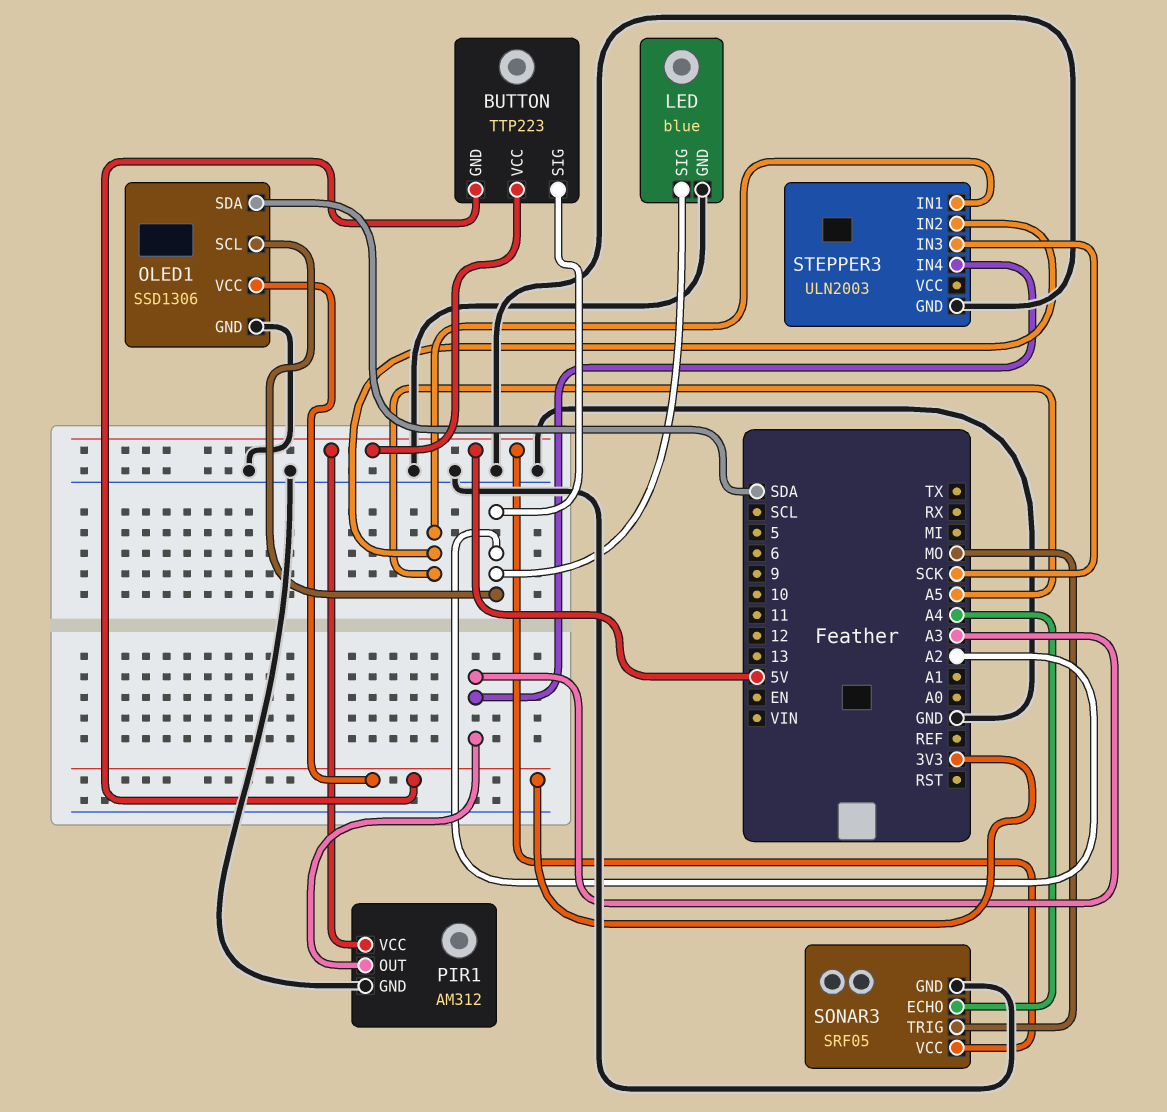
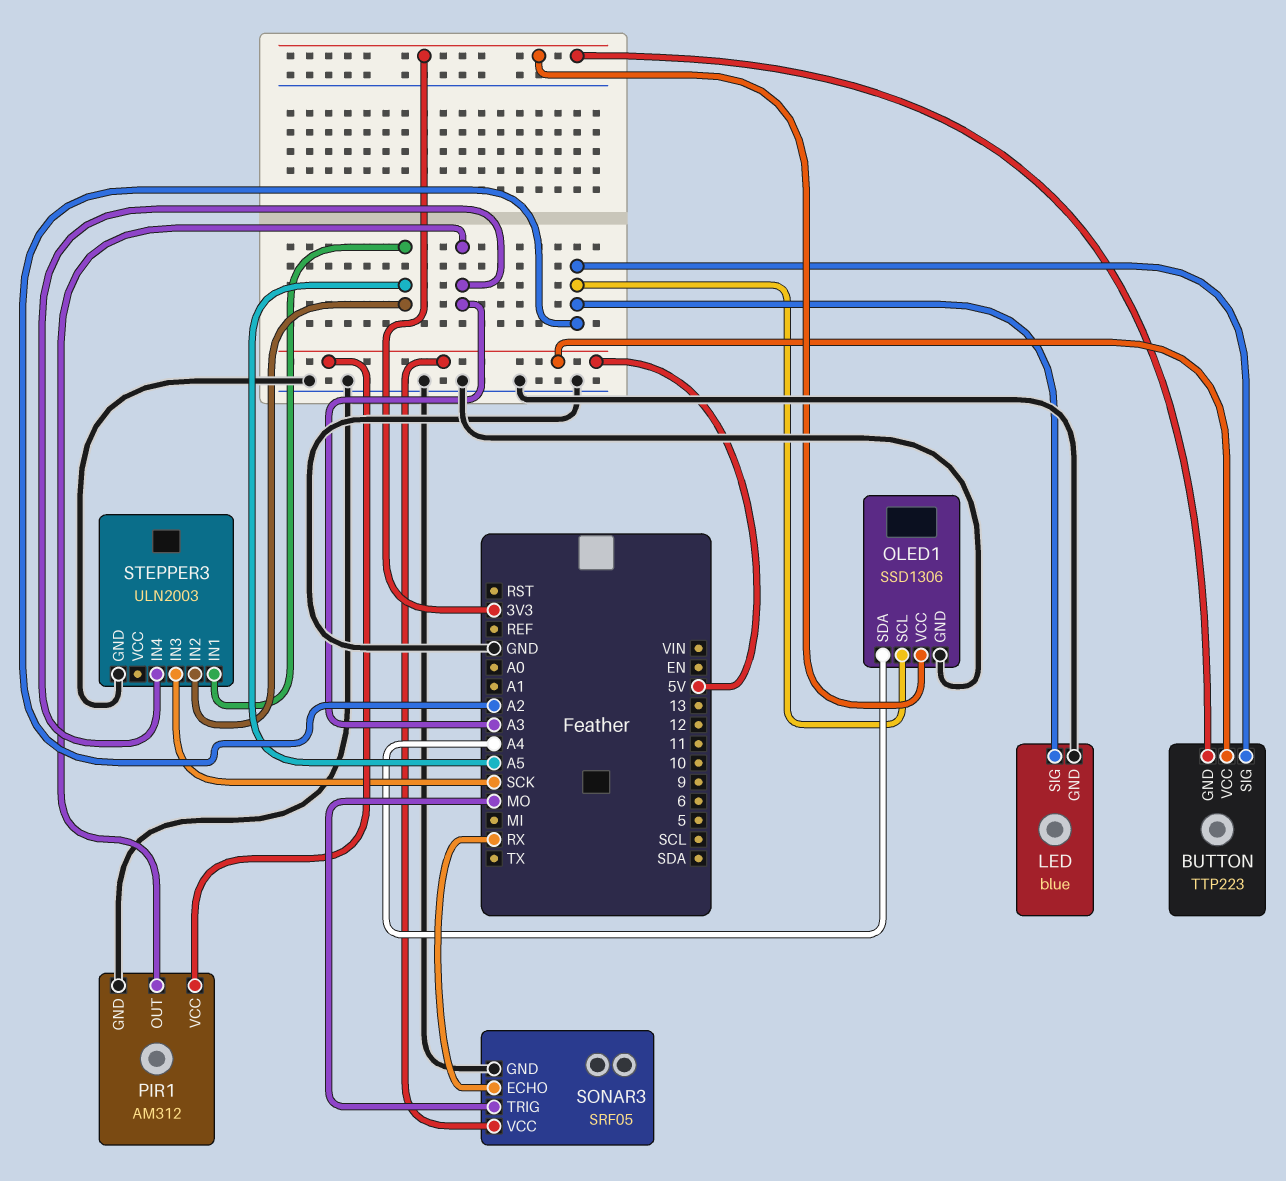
OLED1 pin SDA: SDA -> A4
SONAR3 pin ECHO: A4 -> RX

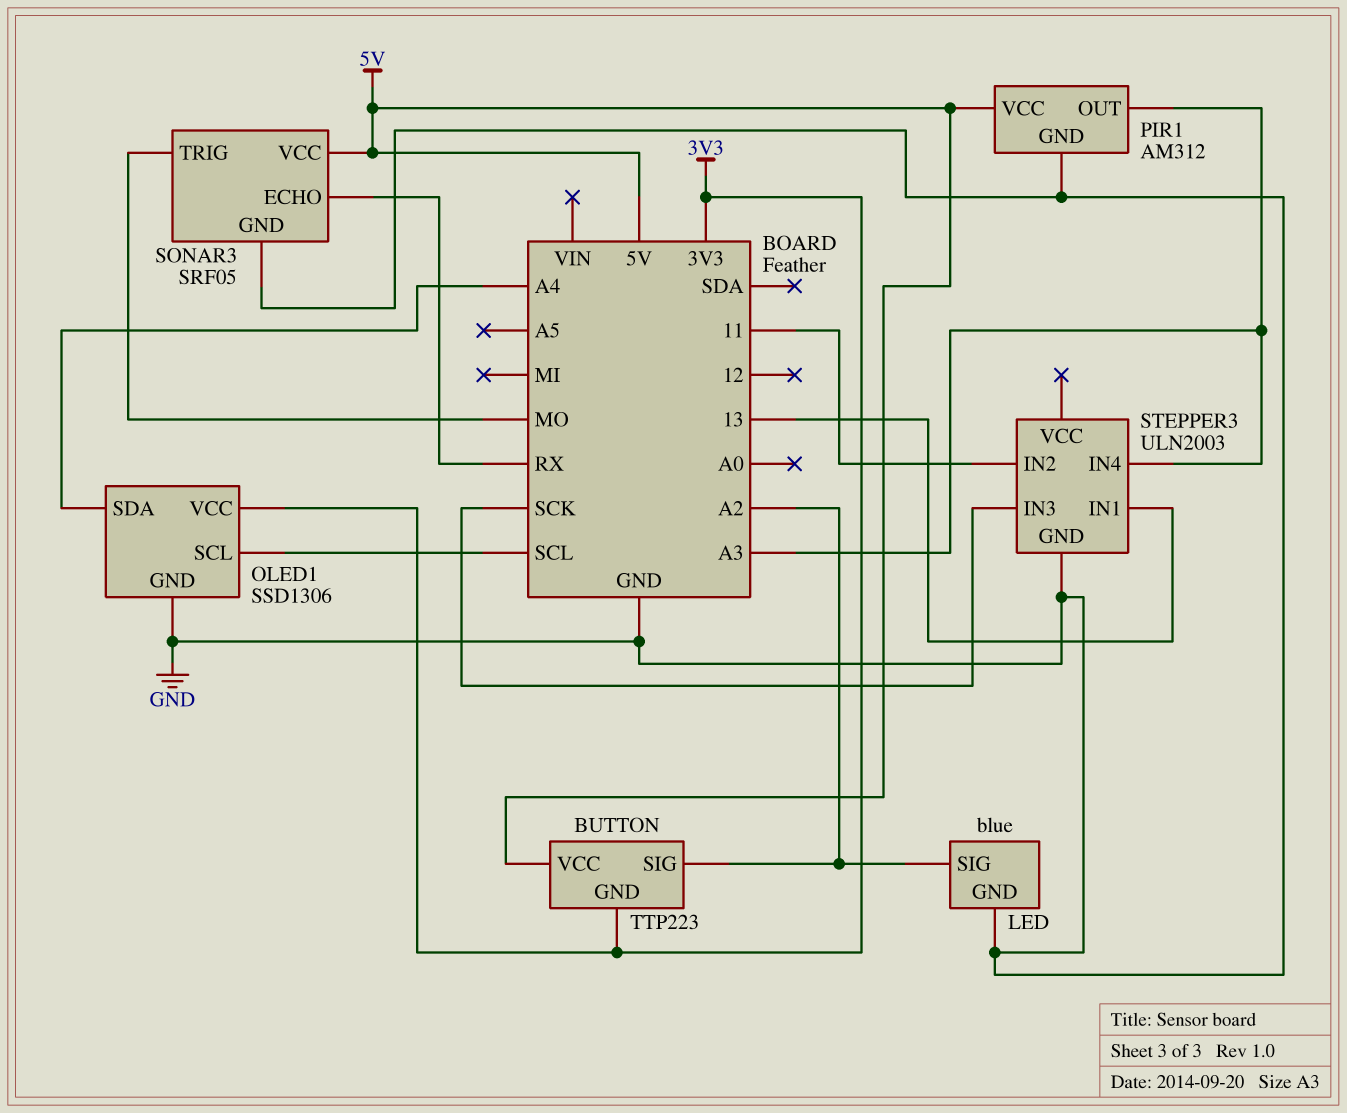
OLED1 pin SCL: A2 -> SCL
STEPPER3 pin IN1: A5 -> 13
STEPPER3 pin IN2: A5 -> 11

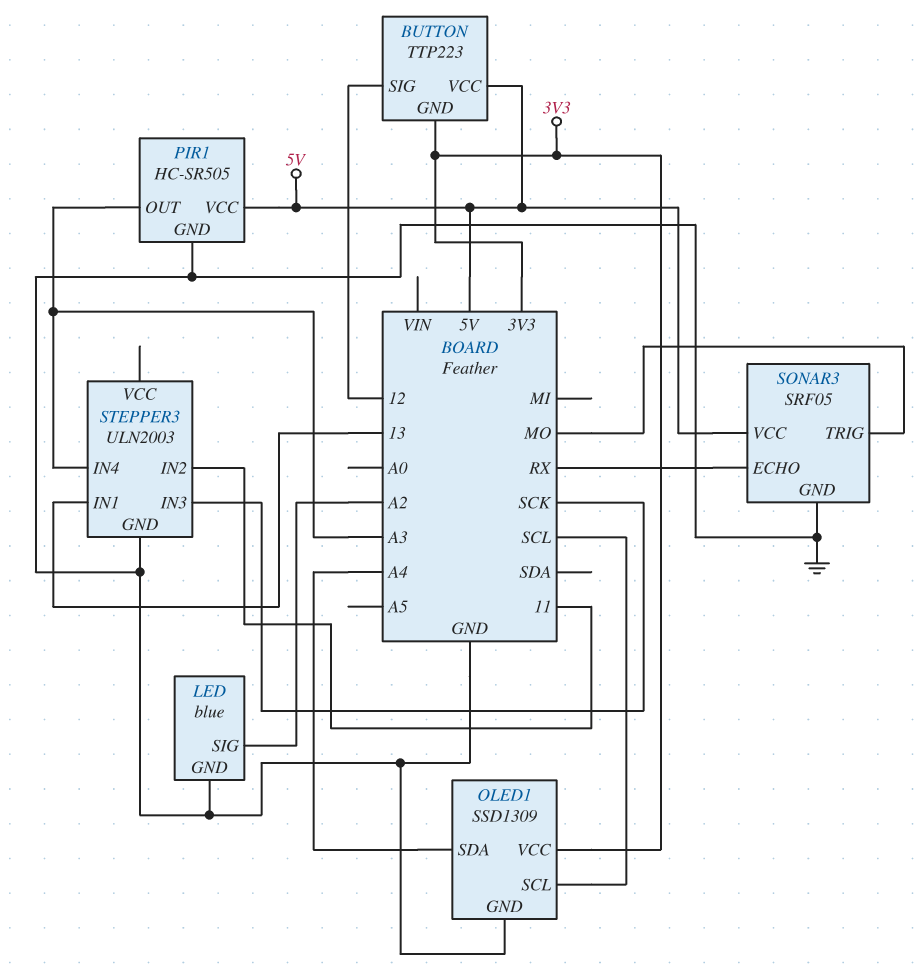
BUTTON pin SIG: A2 -> 12
OLED1: SSD1306 -> SSD1309
PIR1: AM312 -> HC-SR505

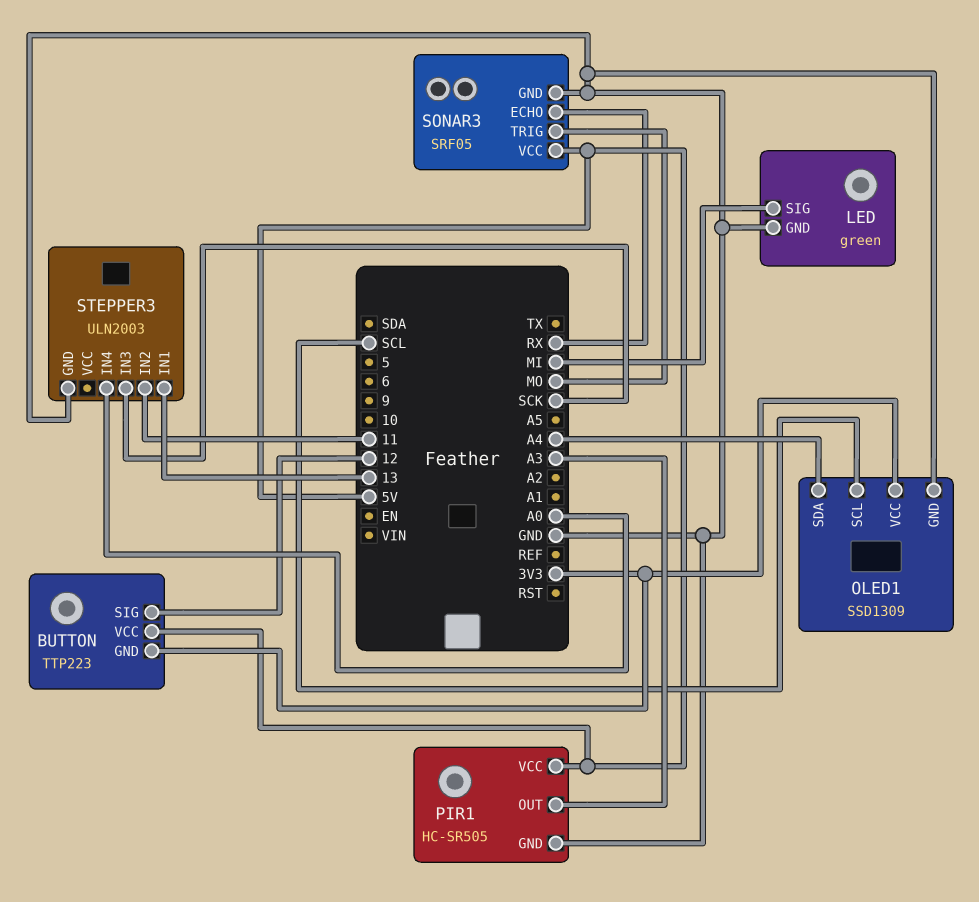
LED: blue -> green
LED pin SIG: A2 -> MI
STEPPER3 pin IN4: A3 -> A0

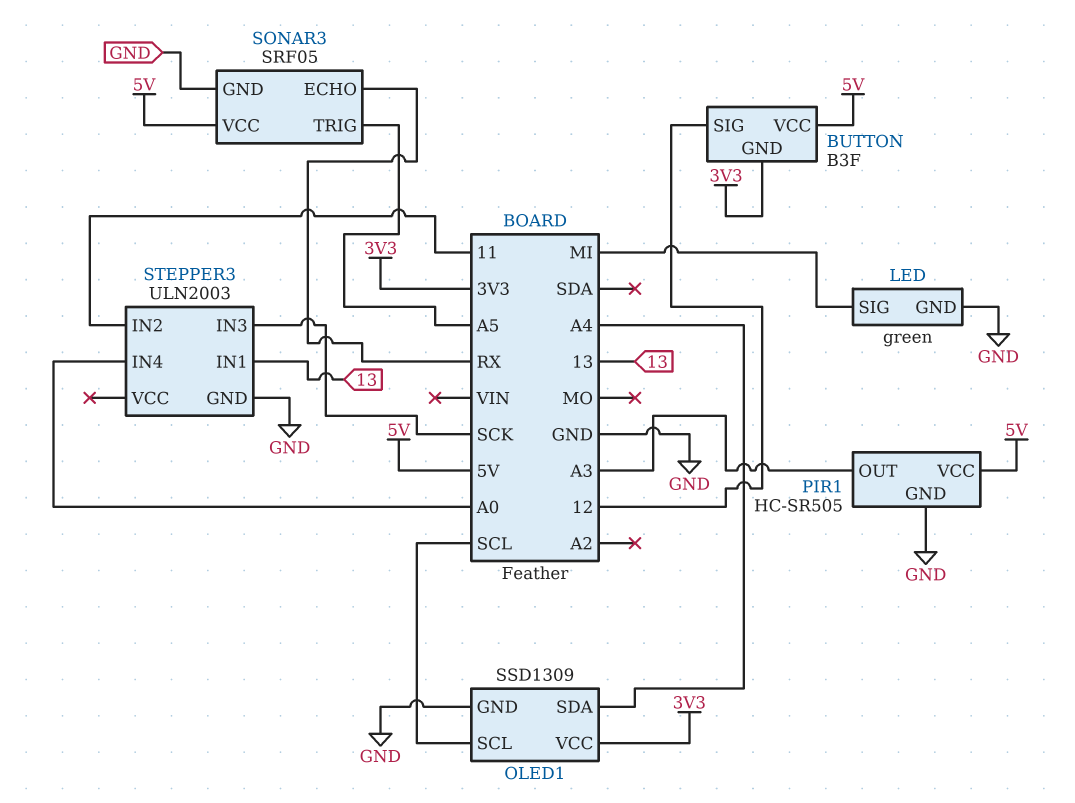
BUTTON: TTP223 -> B3F
SONAR3 pin TRIG: MO -> A5

